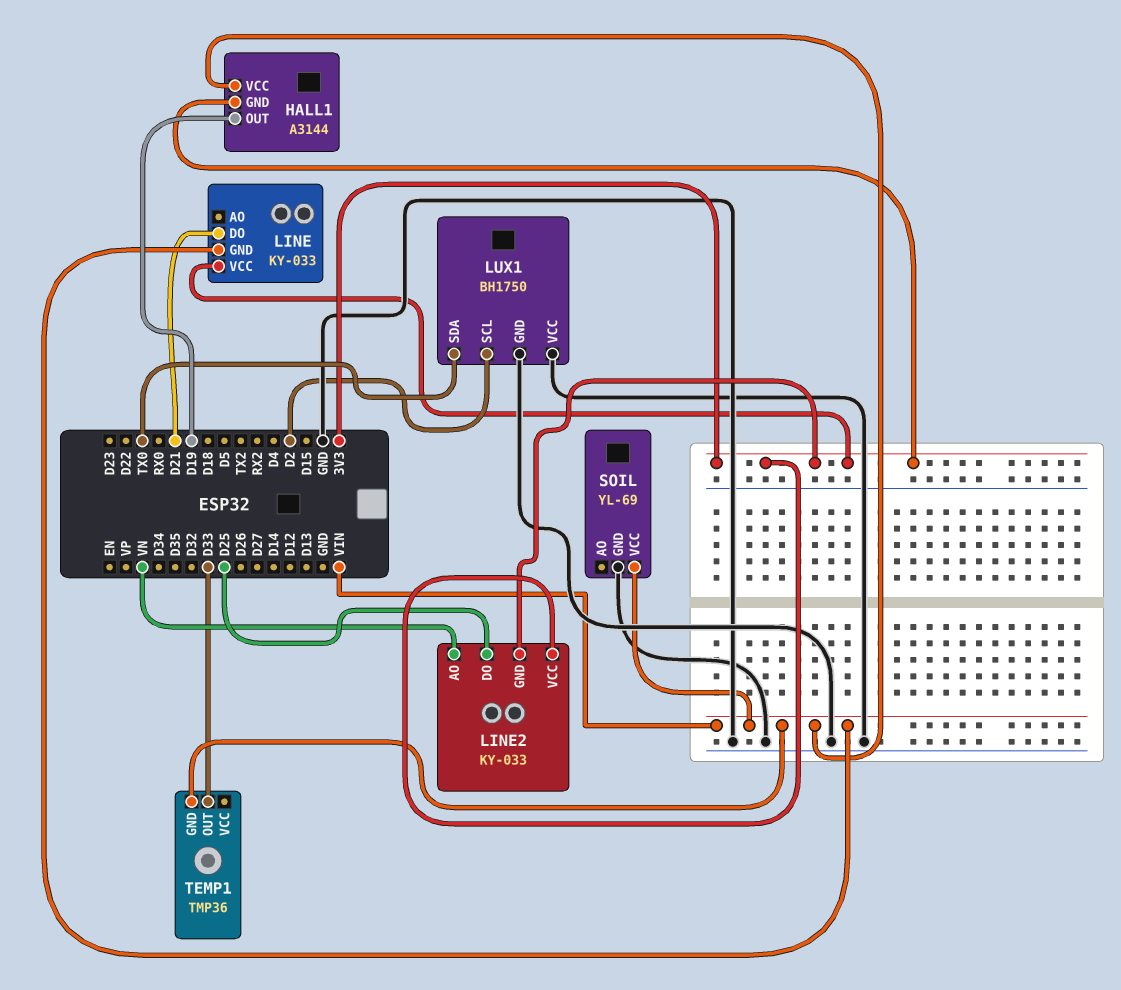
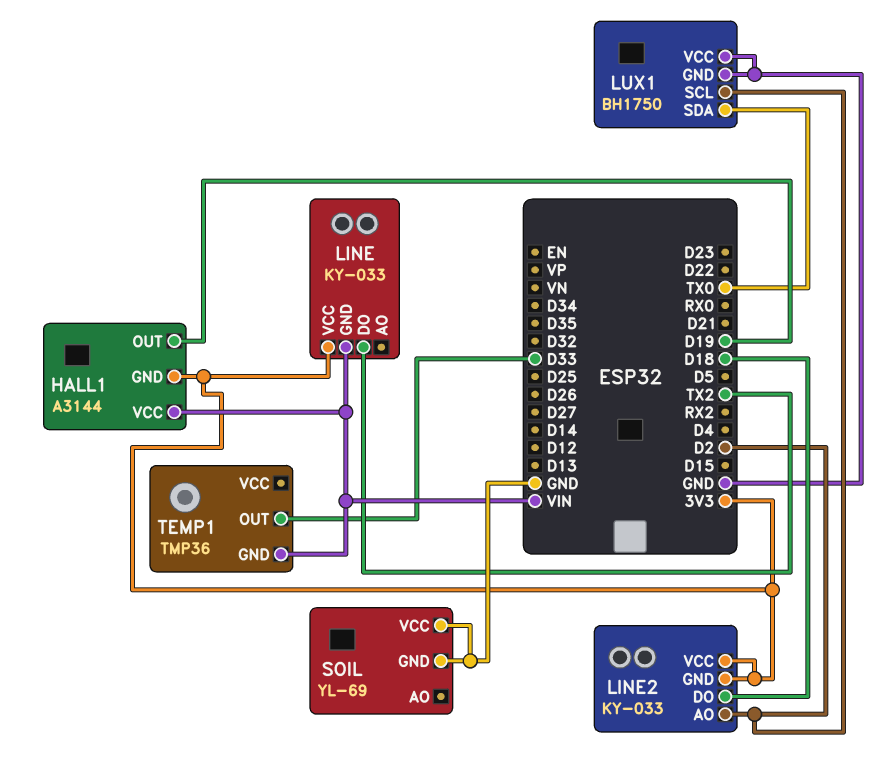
LINE pin DO: D21 -> TX2
LINE2 pin AO: VN -> D2
LINE2 pin DO: D25 -> D18
SOIL pin VCC: VIN -> GND

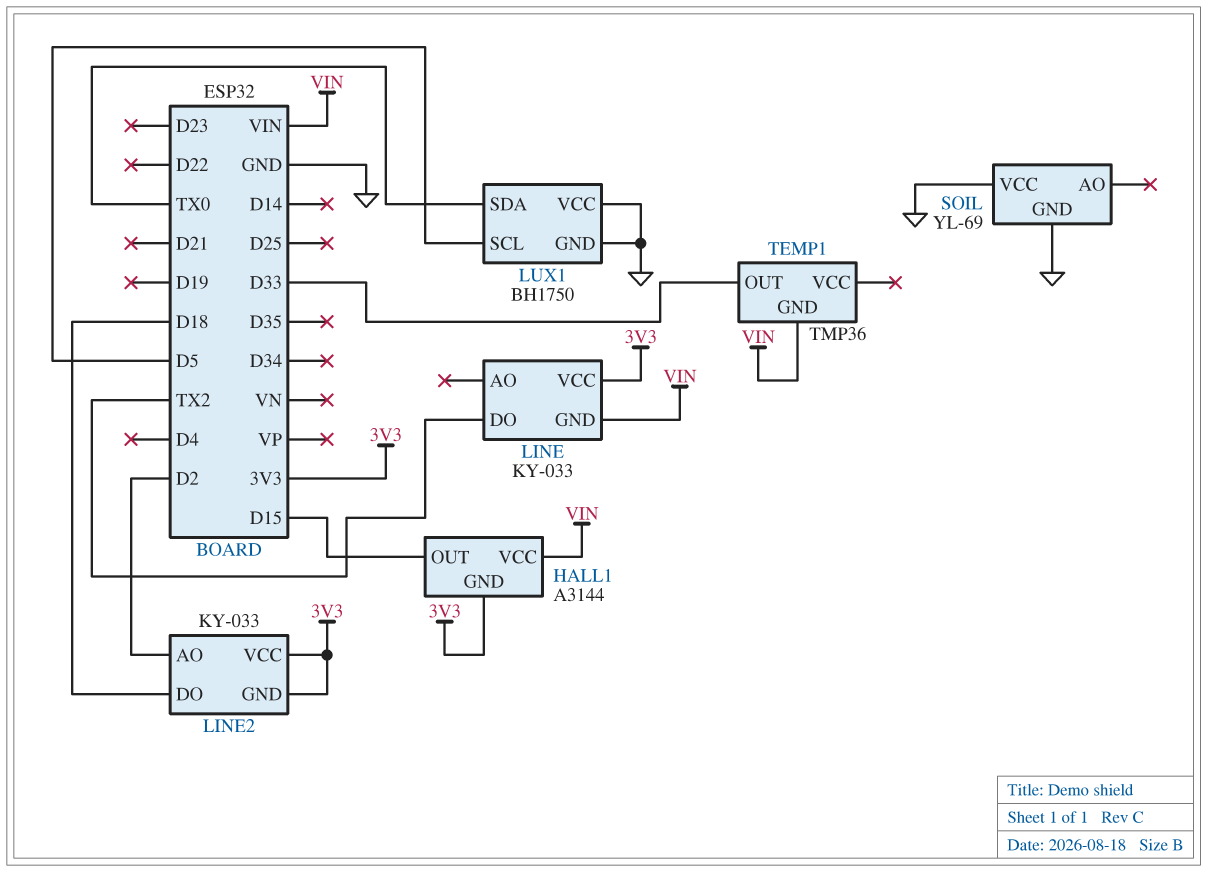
HALL1 pin OUT: D19 -> D15
LUX1 pin SCL: D2 -> D5

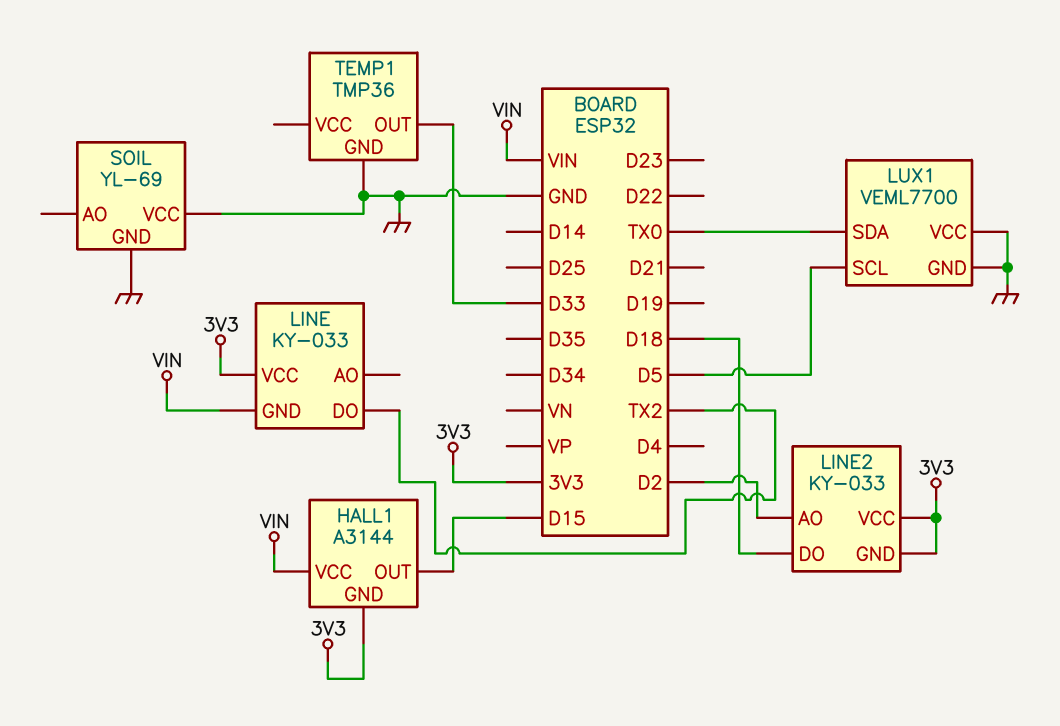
LUX1: BH1750 -> VEML7700
TEMP1 pin GND: VIN -> GND

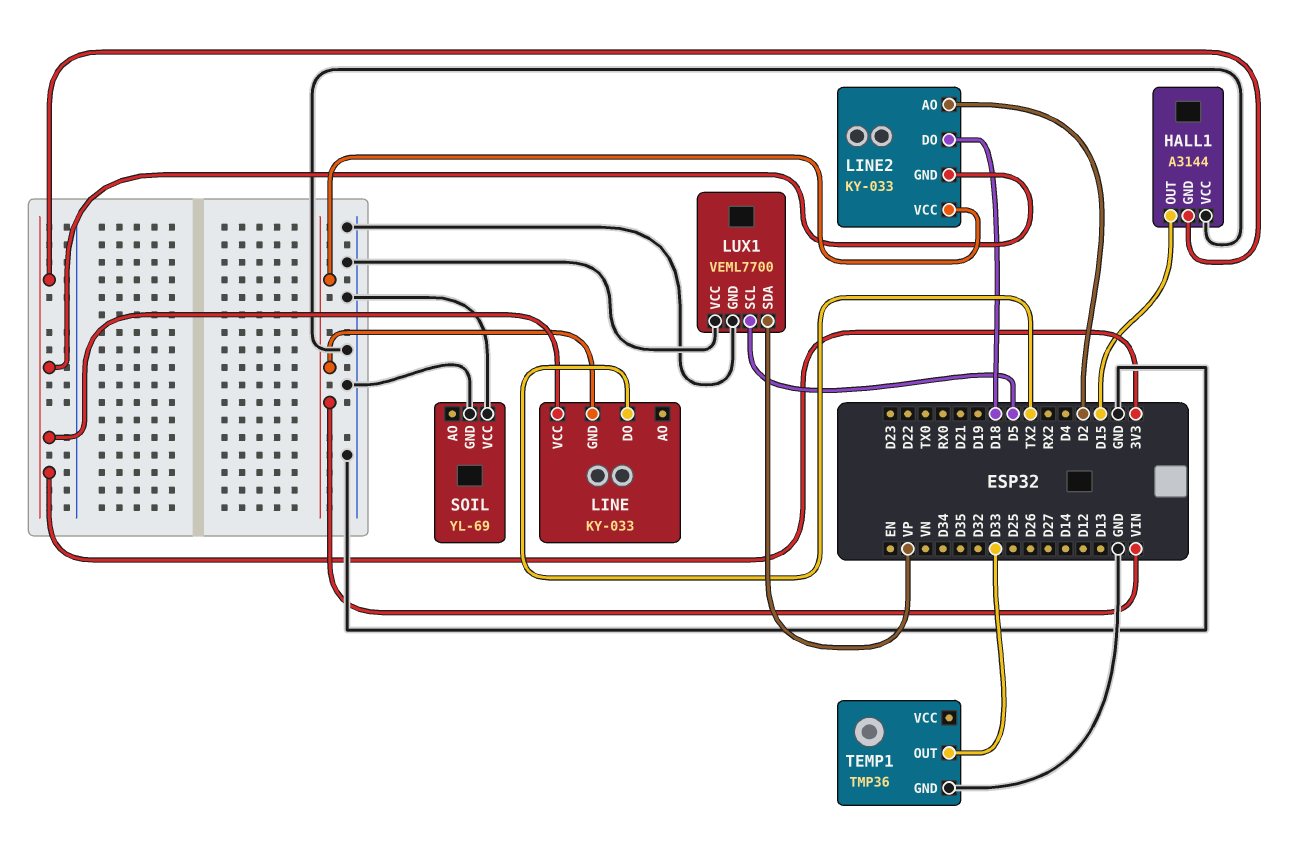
HALL1 pin VCC: VIN -> GND
LINE2 pin VCC: 3V3 -> VIN
LUX1 pin SDA: TX0 -> VP

